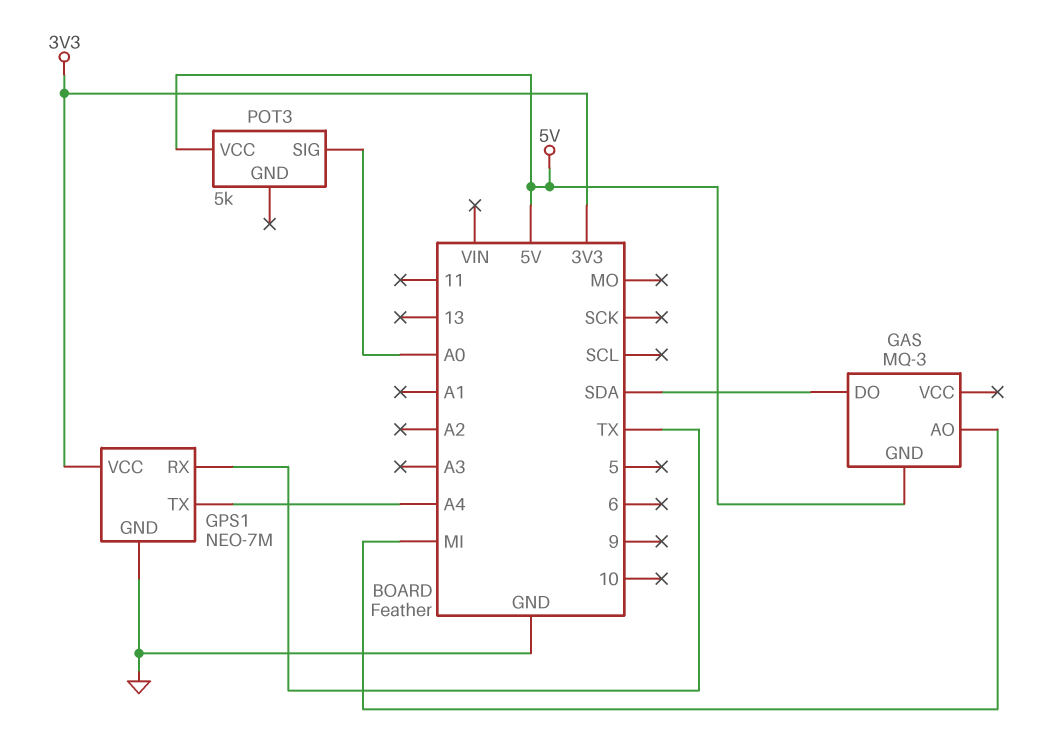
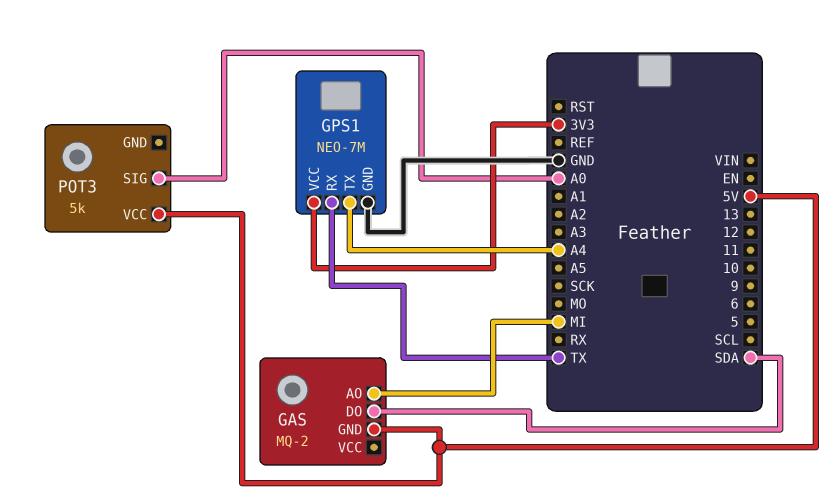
GAS: MQ-3 -> MQ-2

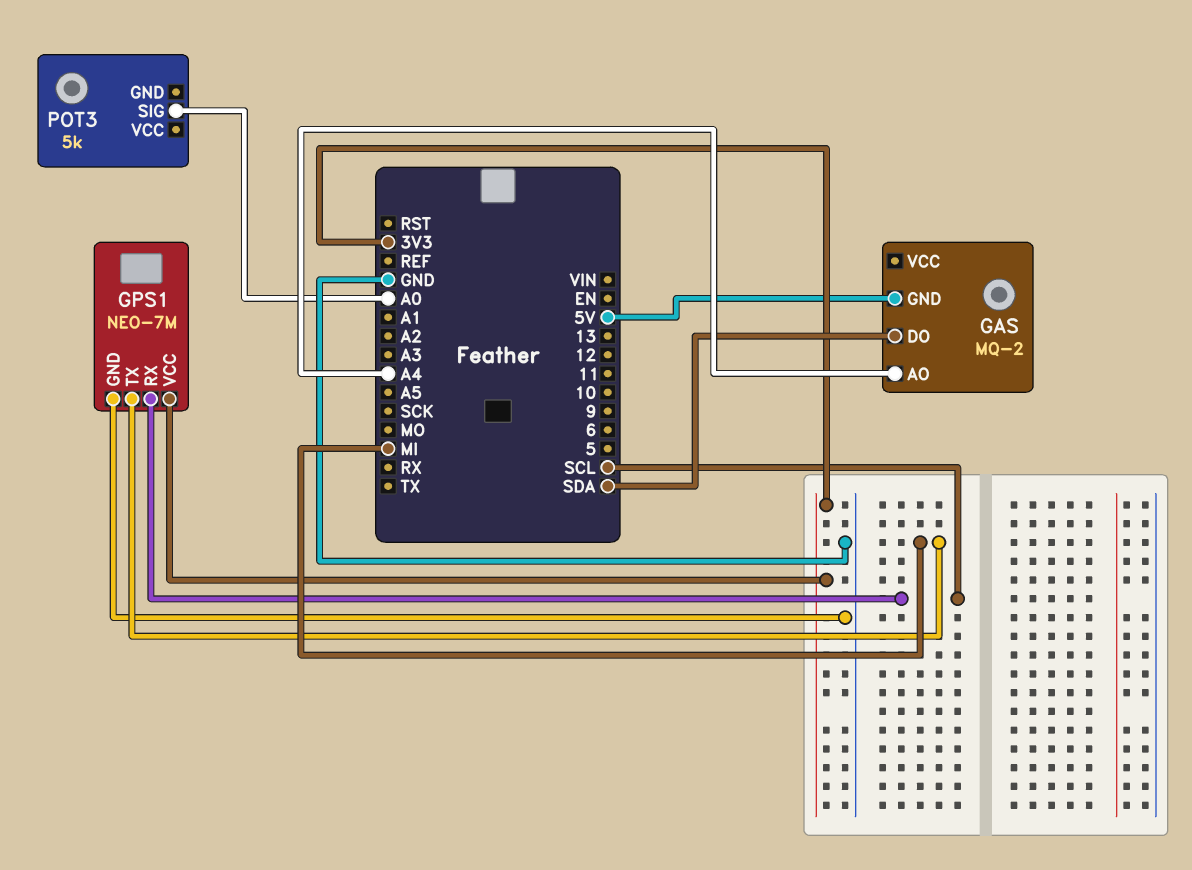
GAS pin AO: MI -> A4
GPS1 pin RX: TX -> SCL
GPS1 pin TX: A4 -> MI
POT3 pin VCC: 5V -> none

